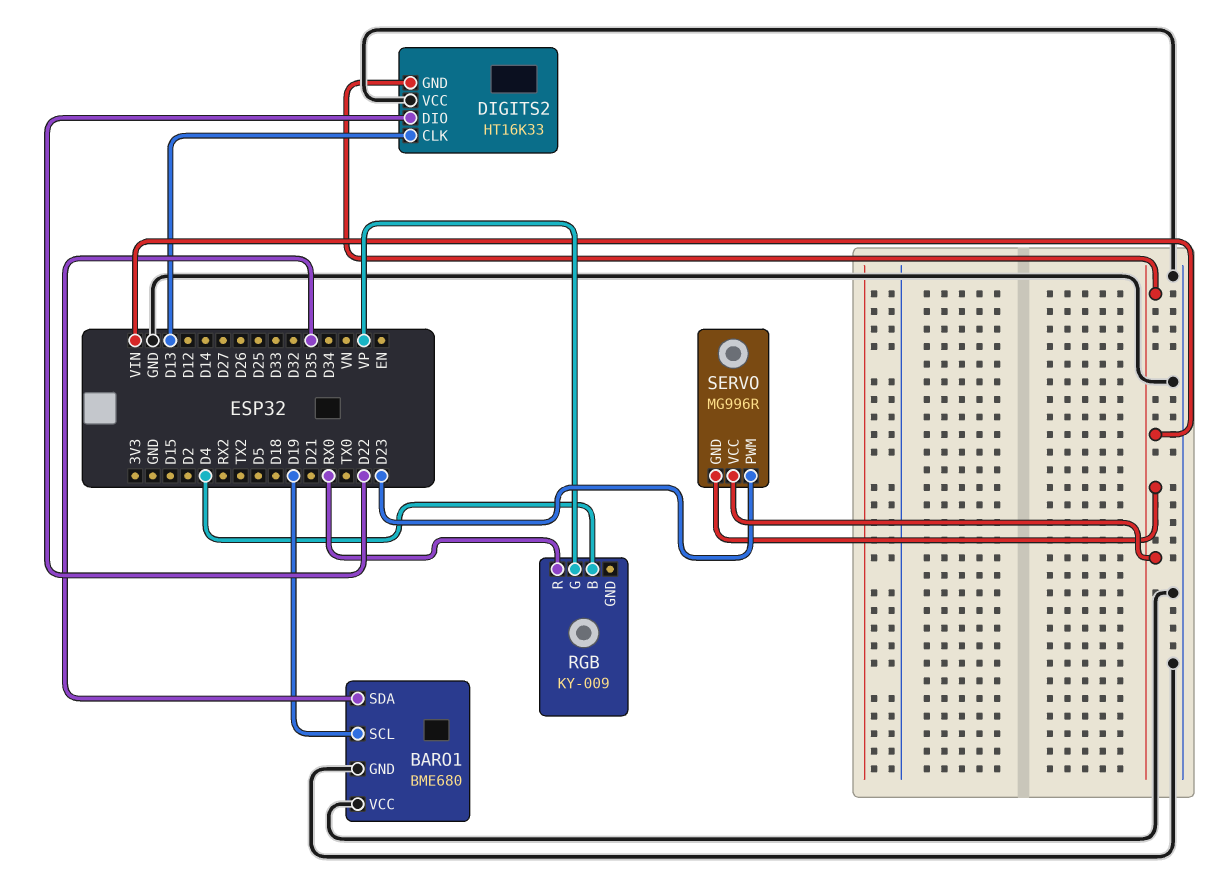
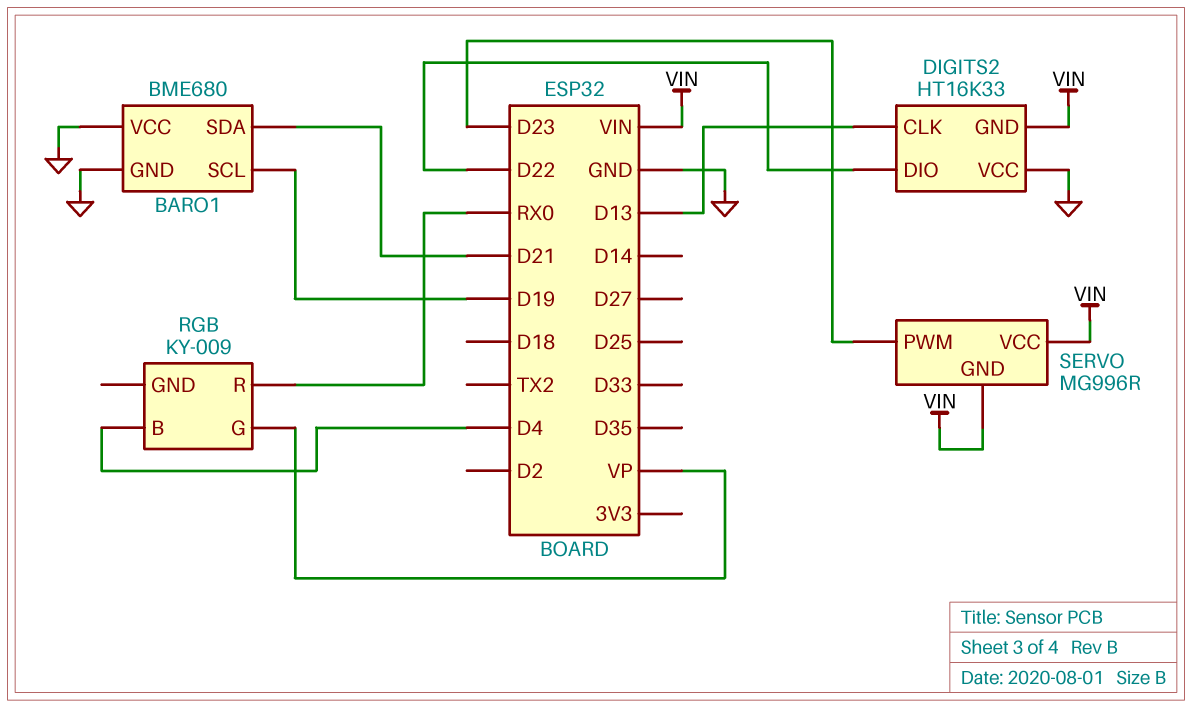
BARO1 pin SDA: D35 -> D21

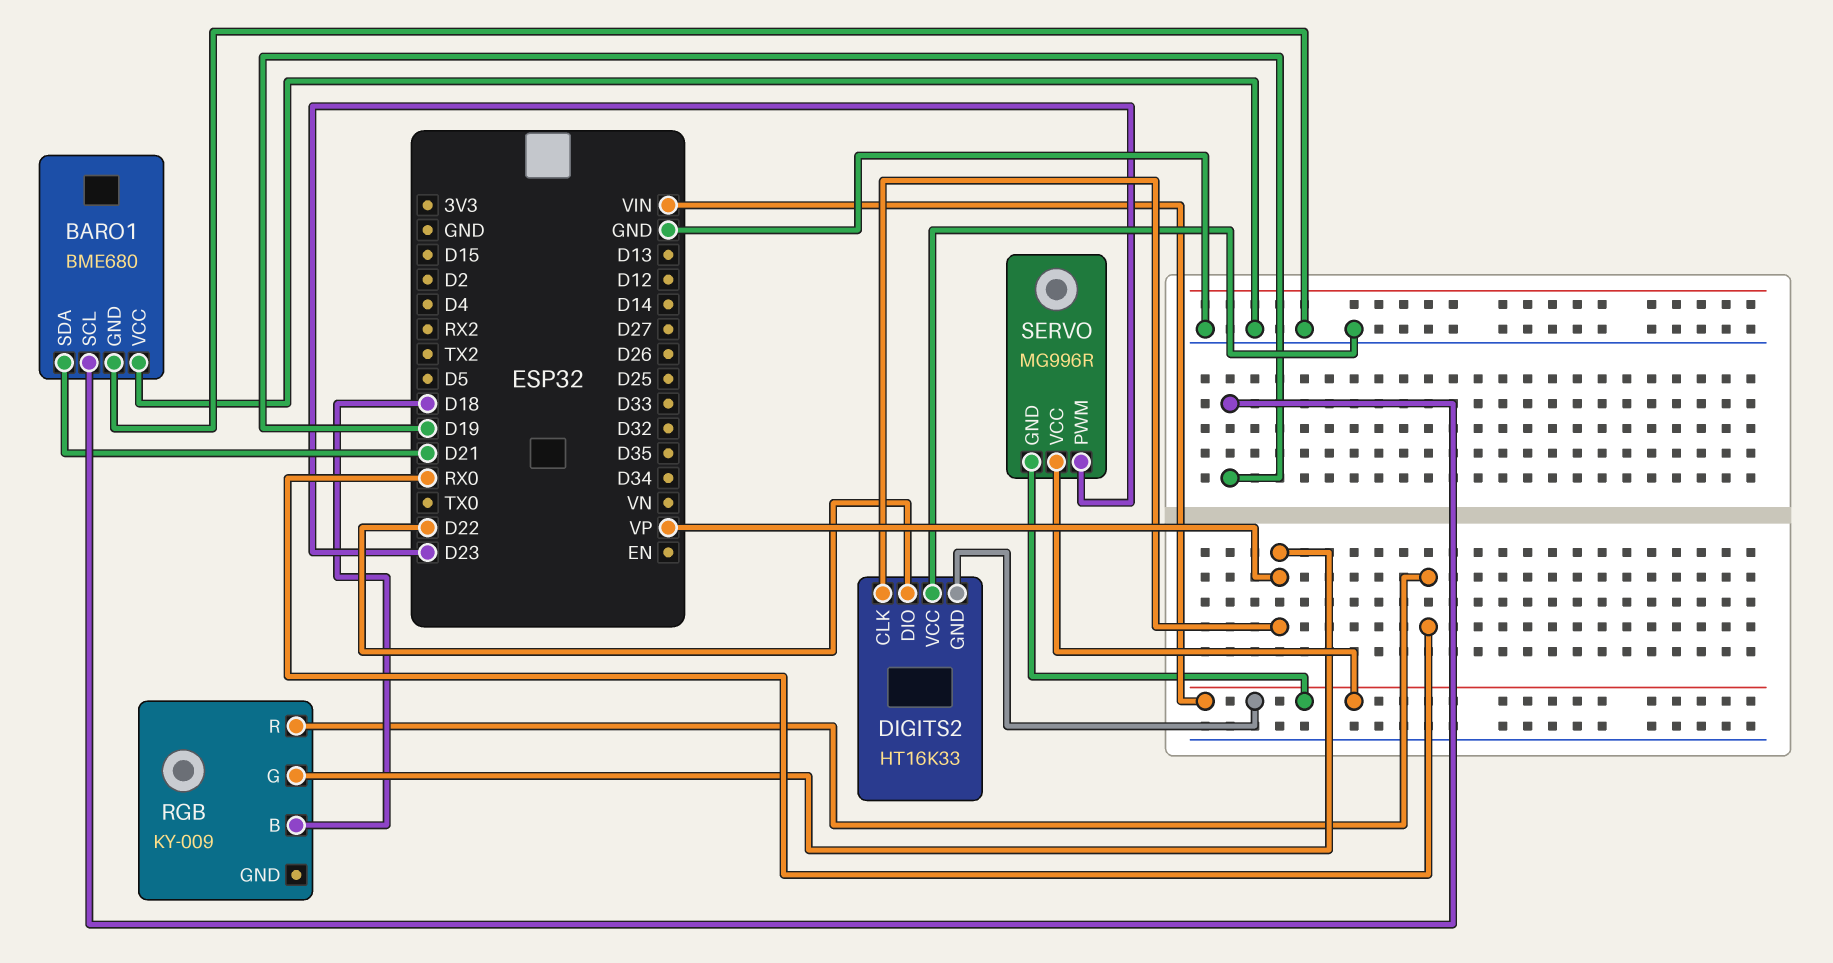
DIGITS2 pin CLK: D13 -> VP
RGB pin B: D4 -> D18

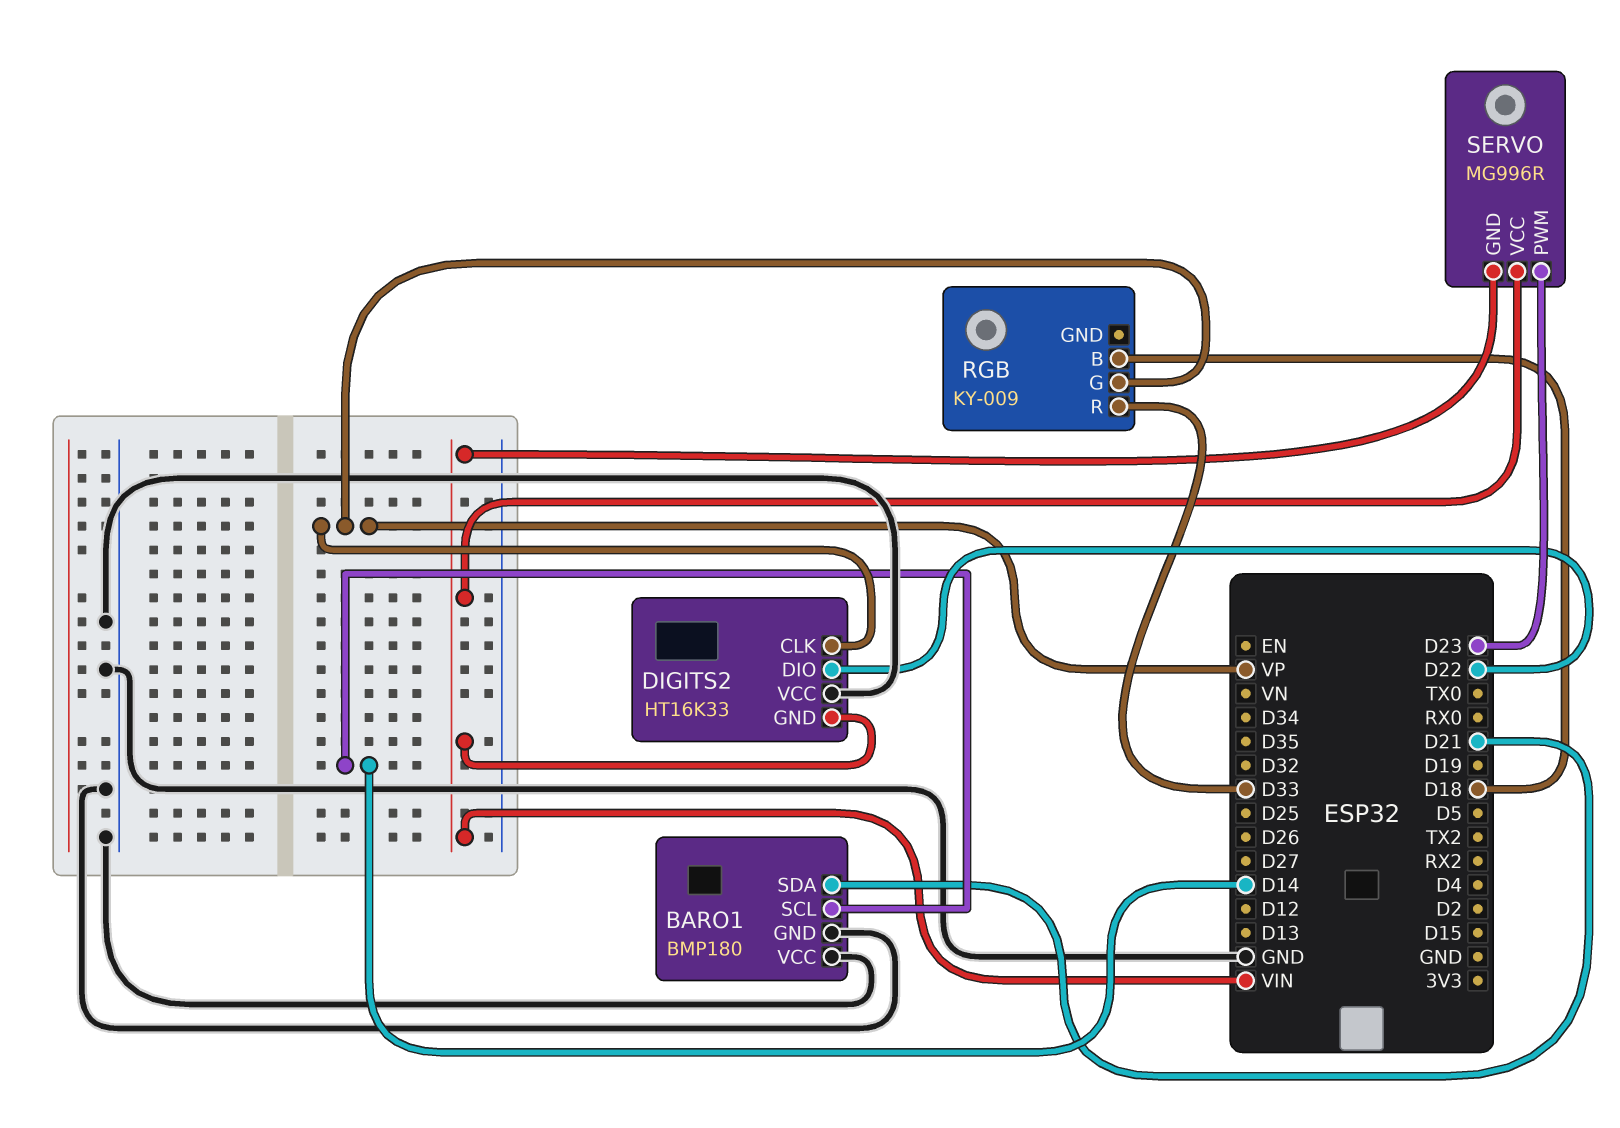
BARO1: BME680 -> BMP180
BARO1 pin SCL: D19 -> D14
RGB pin R: RX0 -> D33

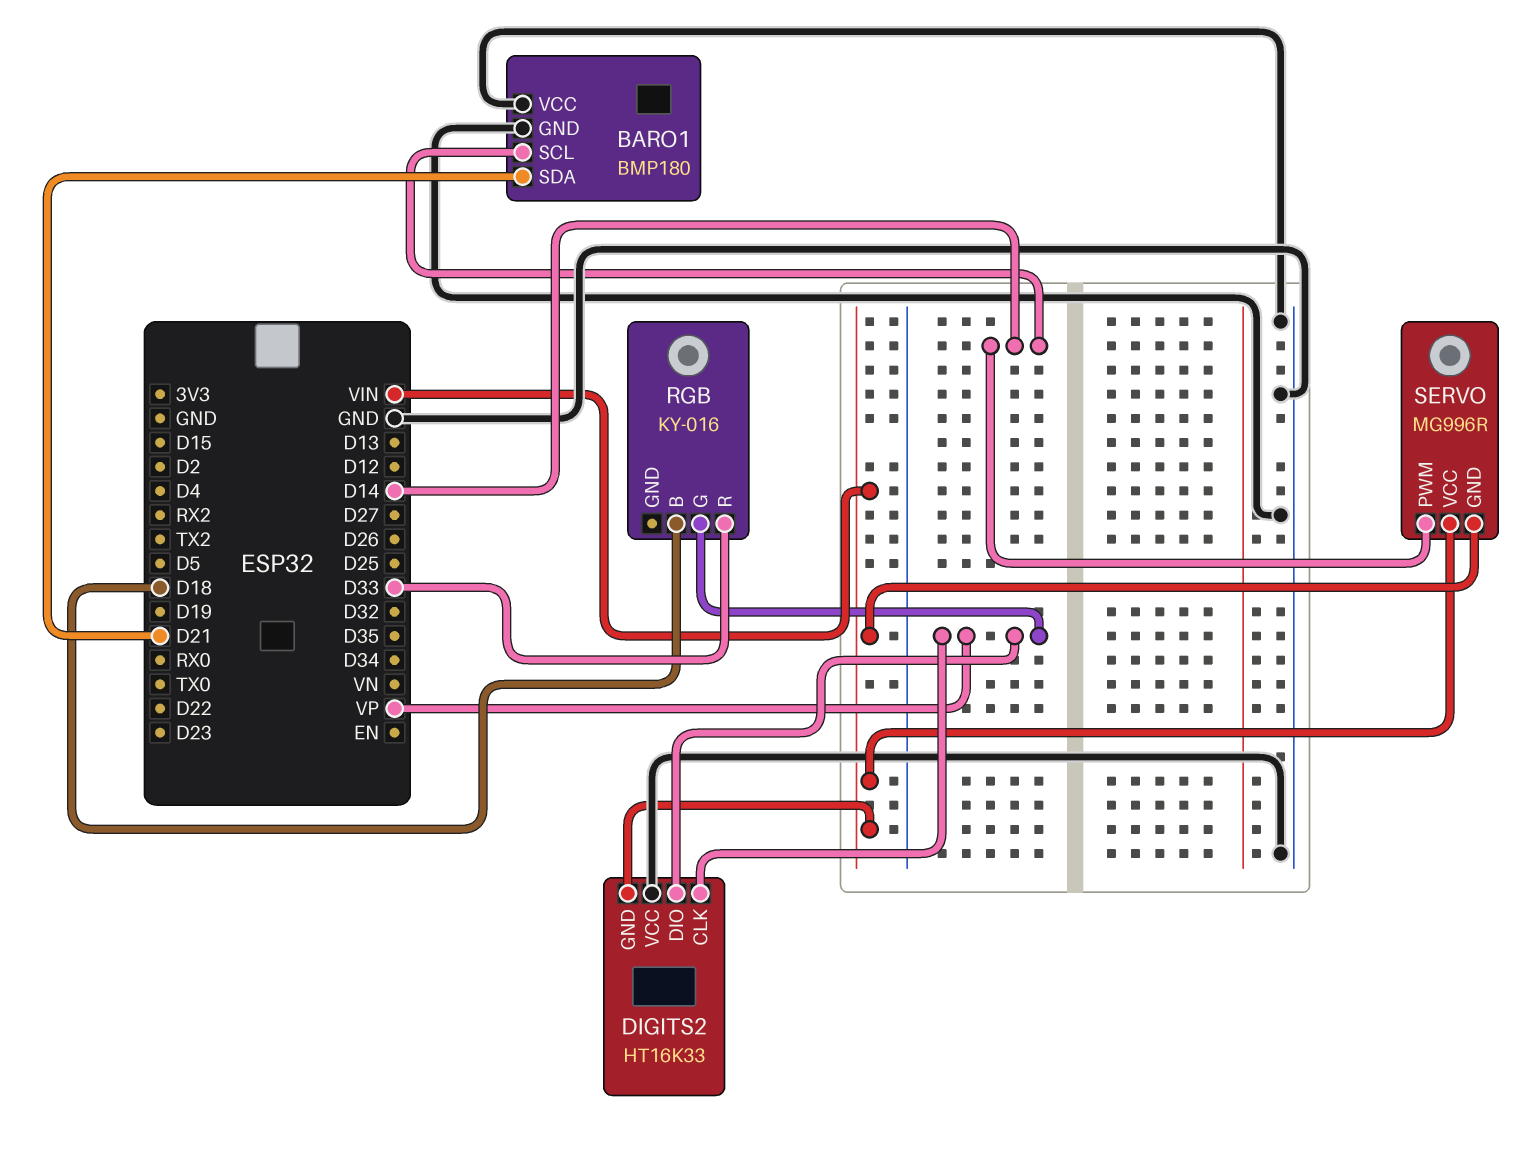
DIGITS2 pin DIO: D22 -> VP
RGB: KY-009 -> KY-016
SERVO pin PWM: D23 -> D14

